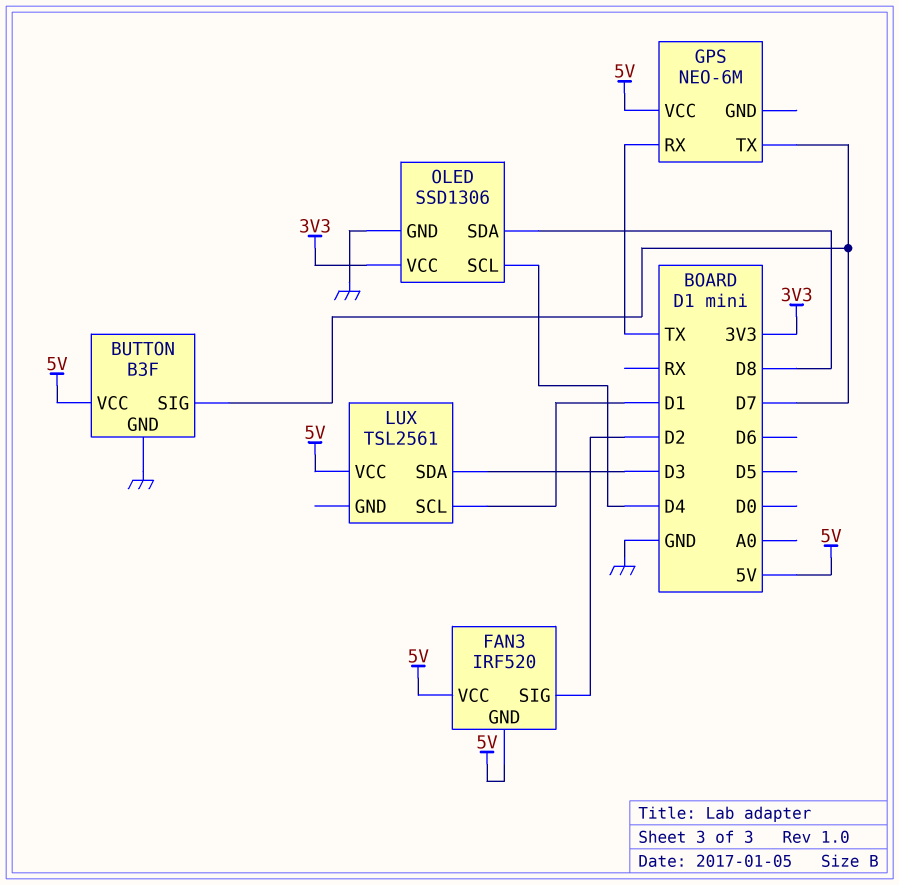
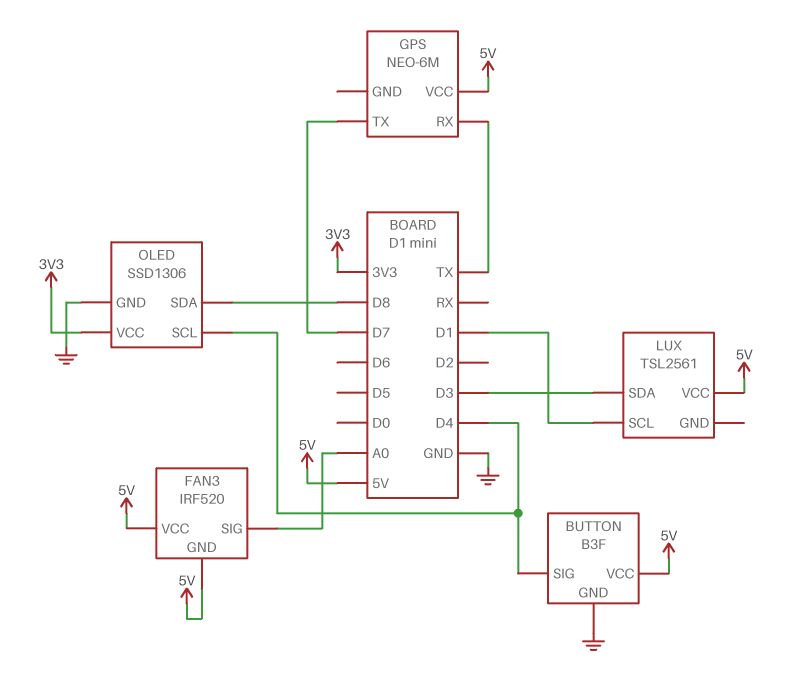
BUTTON pin SIG: D7 -> D4
FAN3 pin SIG: D2 -> A0

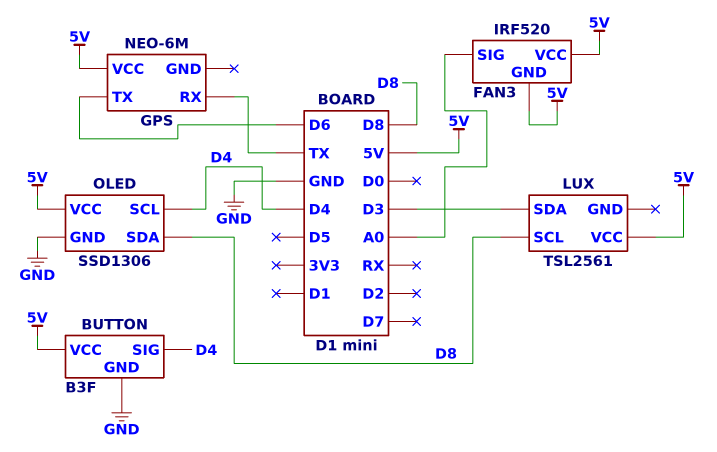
GPS pin TX: D7 -> D6
LUX pin SCL: D1 -> D8
OLED pin VCC: 3V3 -> 5V

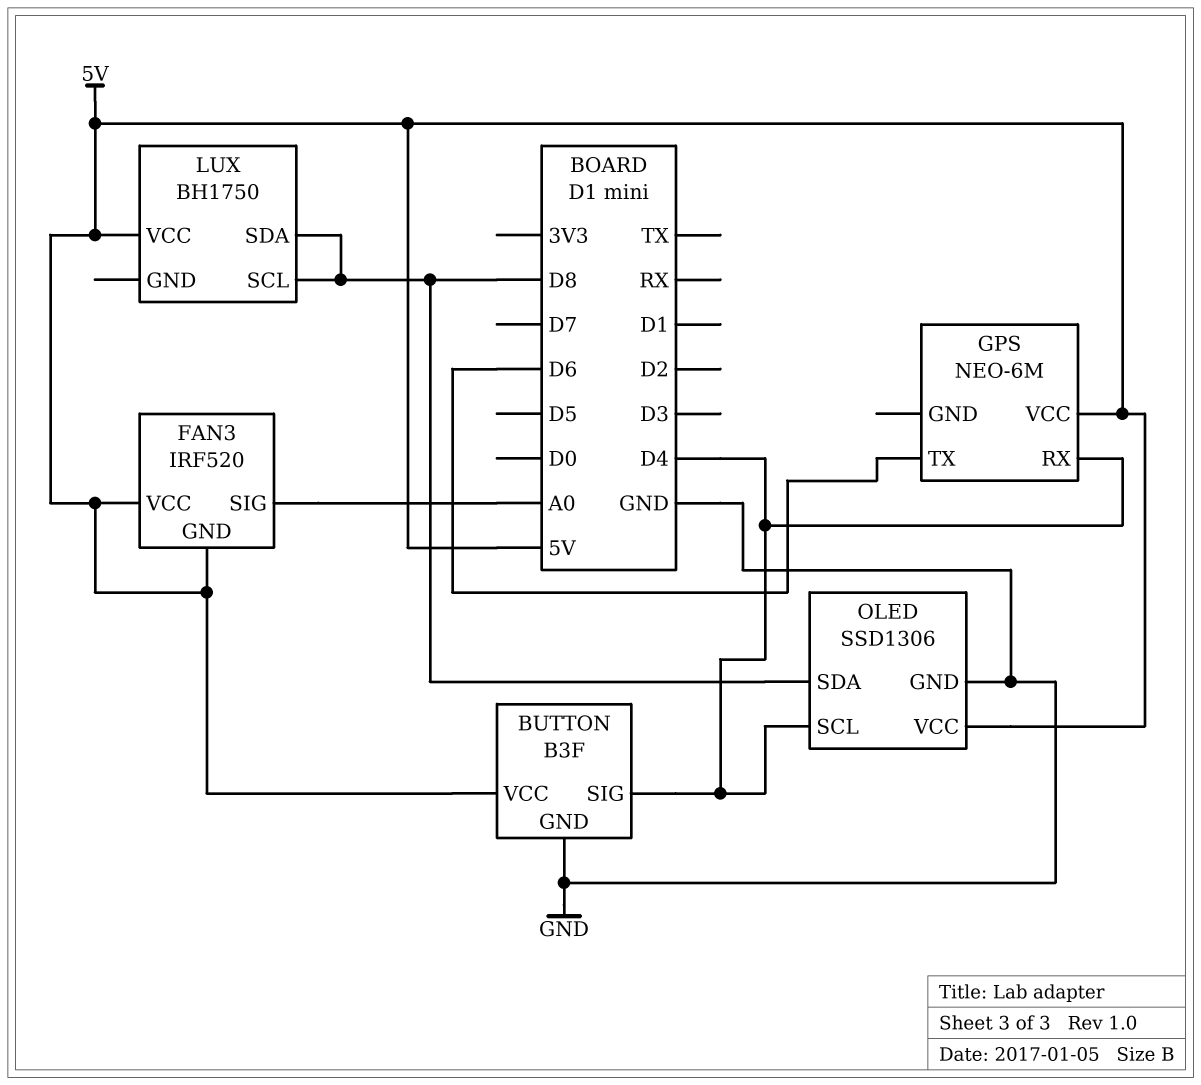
GPS pin RX: TX -> D4
LUX: TSL2561 -> BH1750
LUX pin SDA: D3 -> D8

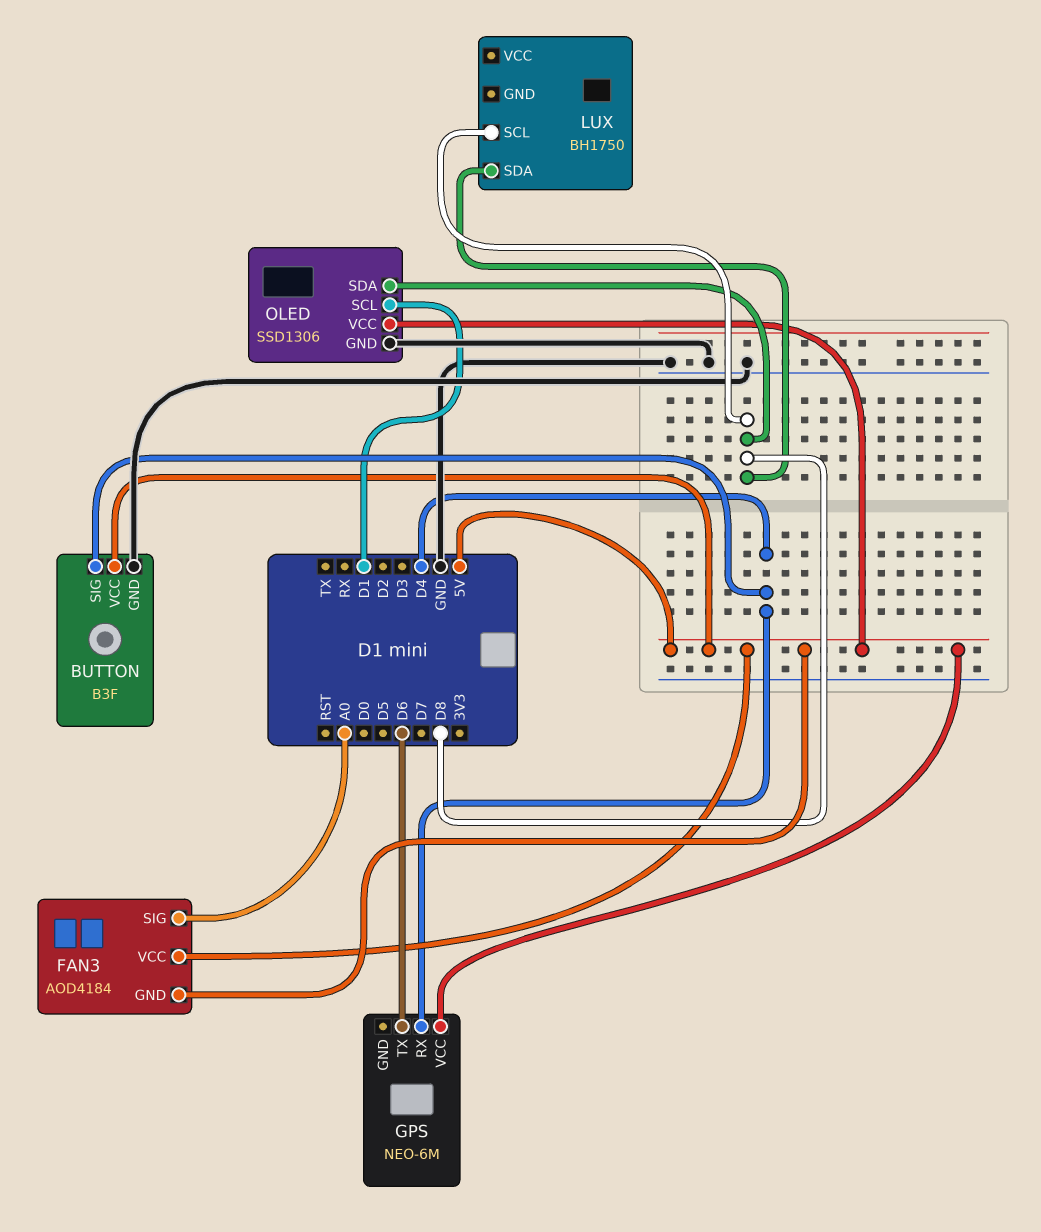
FAN3: IRF520 -> AOD4184
LUX pin VCC: 5V -> none
OLED pin SCL: D4 -> D1

